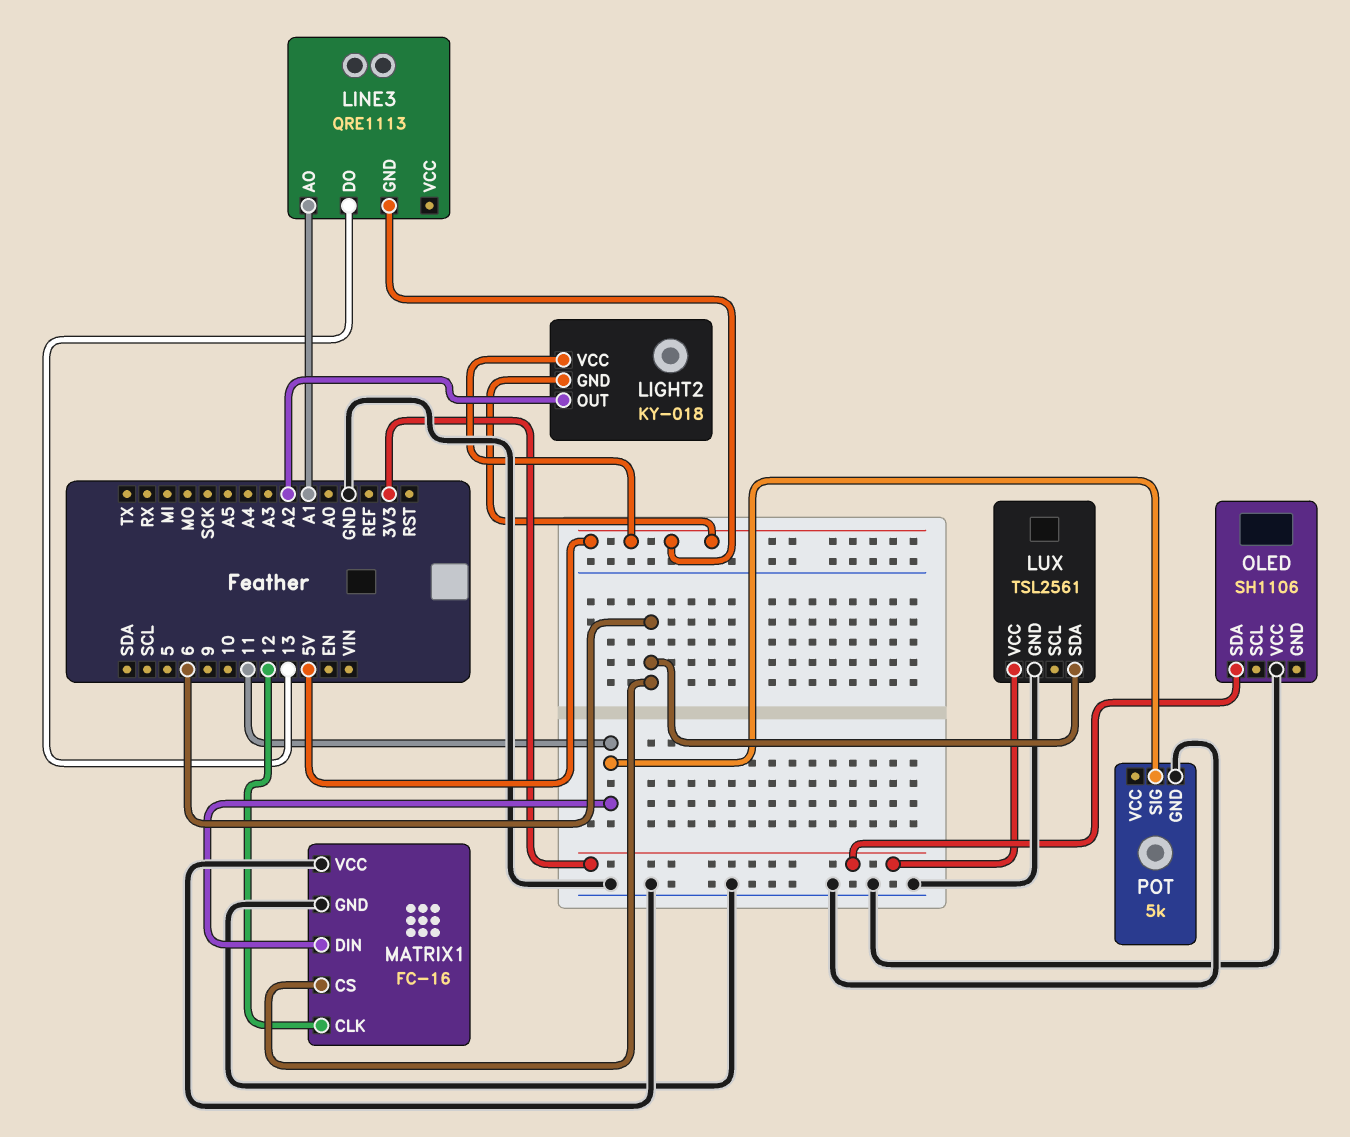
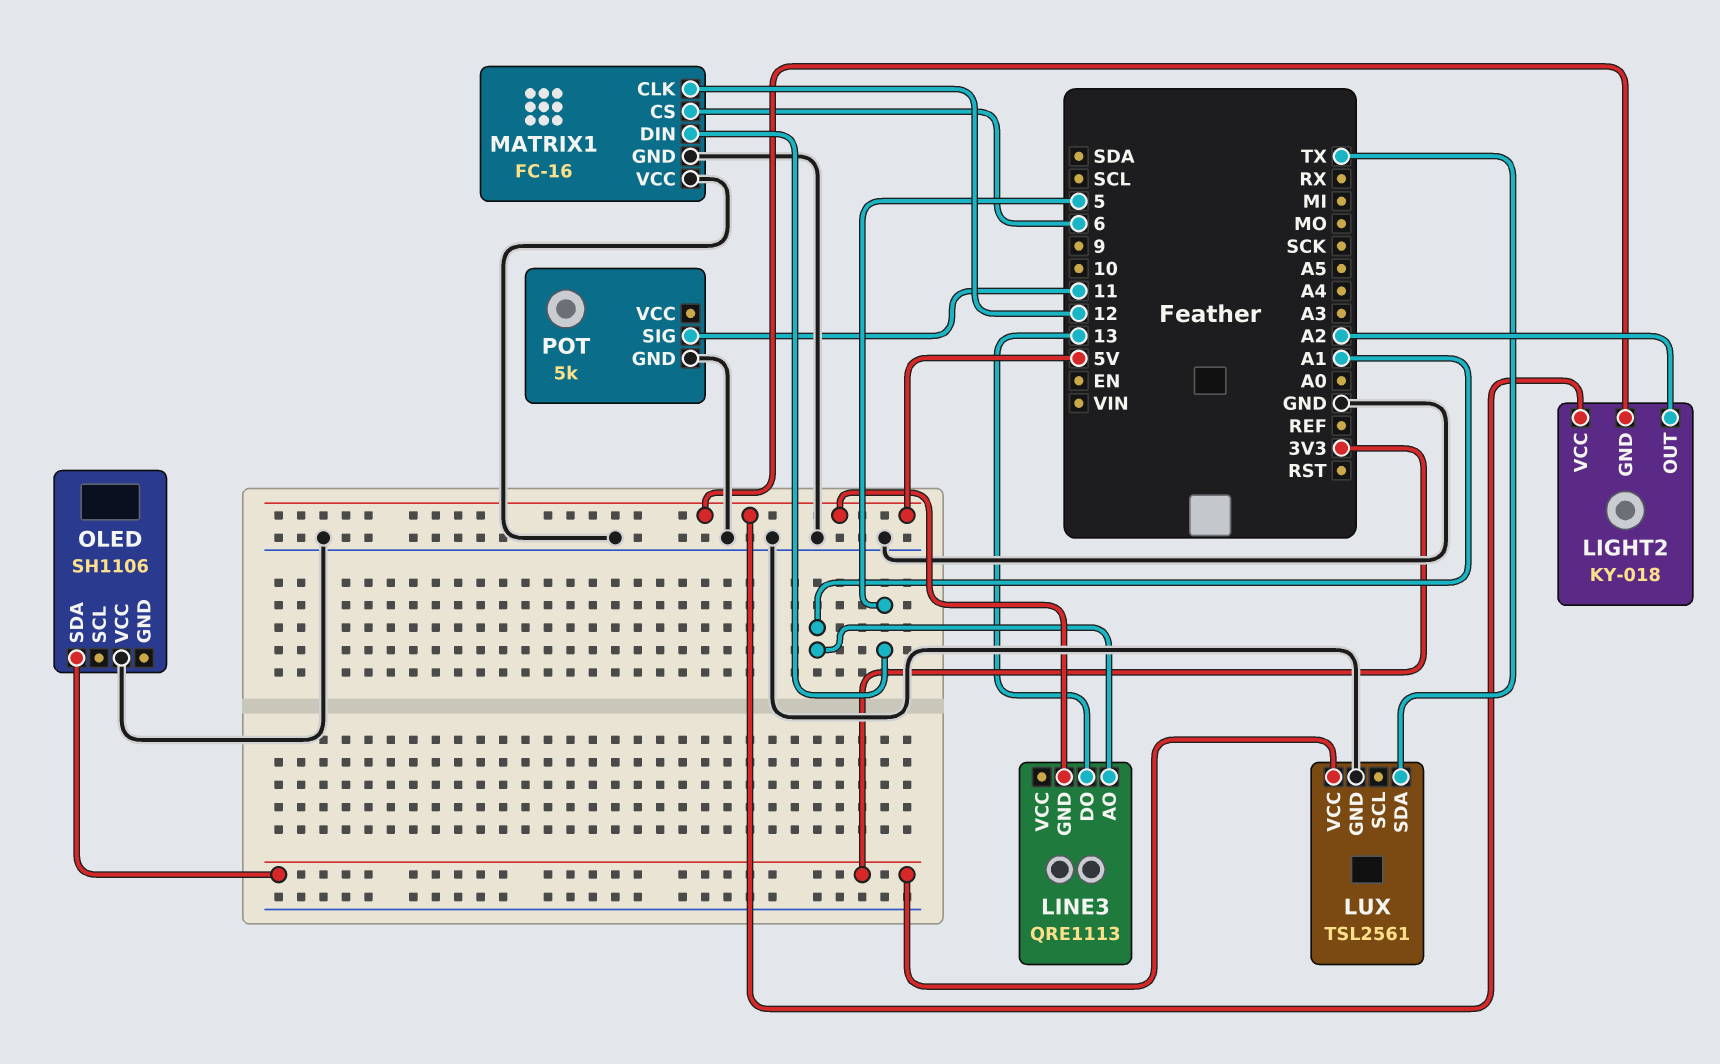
LUX pin SDA: 6 -> TX
MATRIX1 pin DIN: 11 -> 5

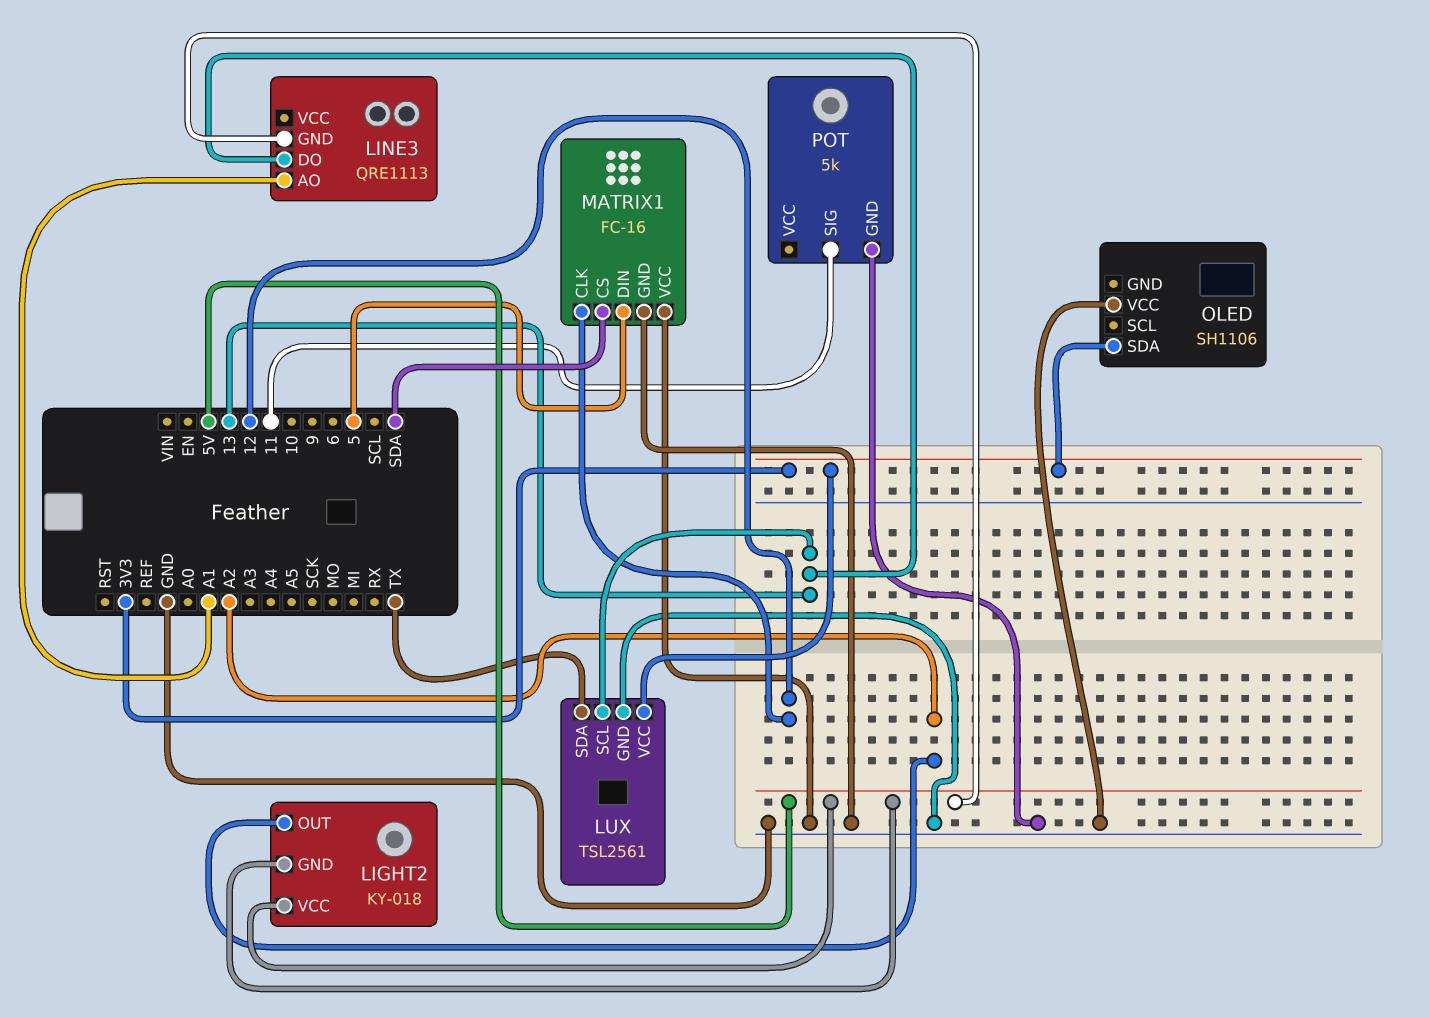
LUX pin SCL: none -> 13
MATRIX1 pin CS: 6 -> SDA

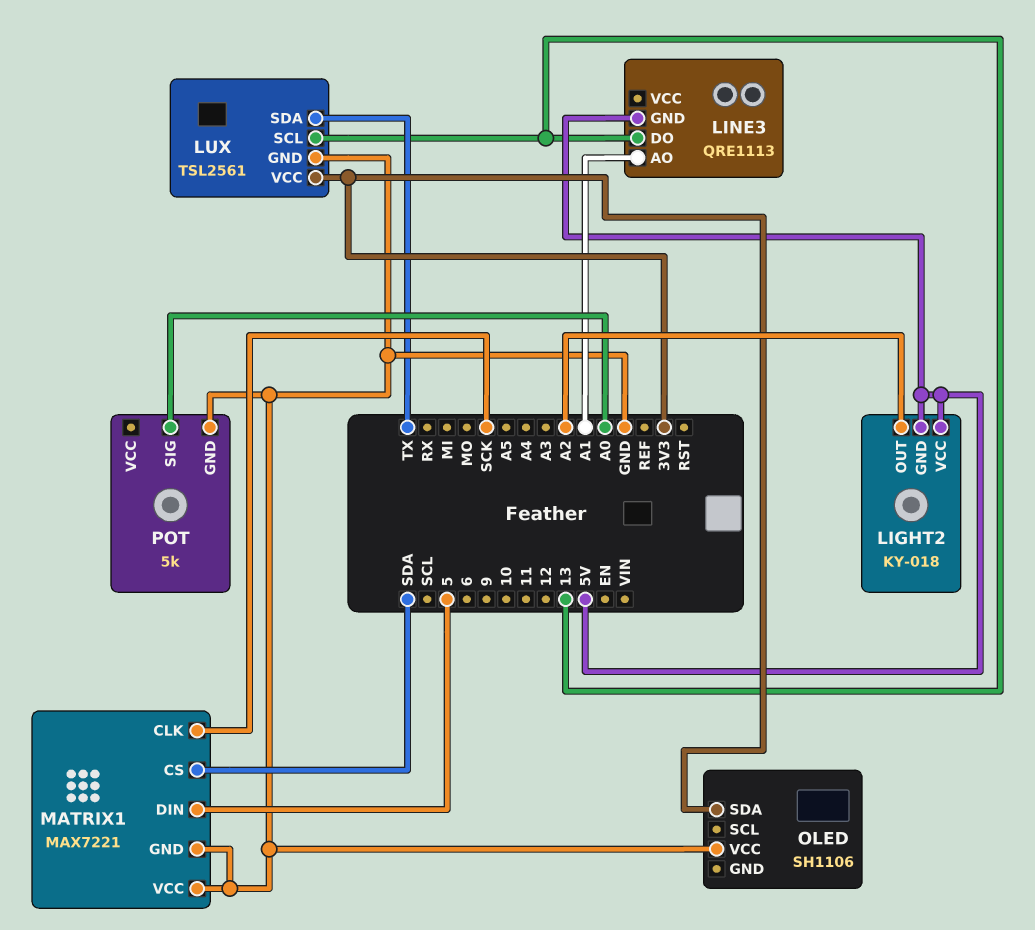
MATRIX1: FC-16 -> MAX7221
MATRIX1 pin CLK: 12 -> SCK
POT pin SIG: 11 -> A0

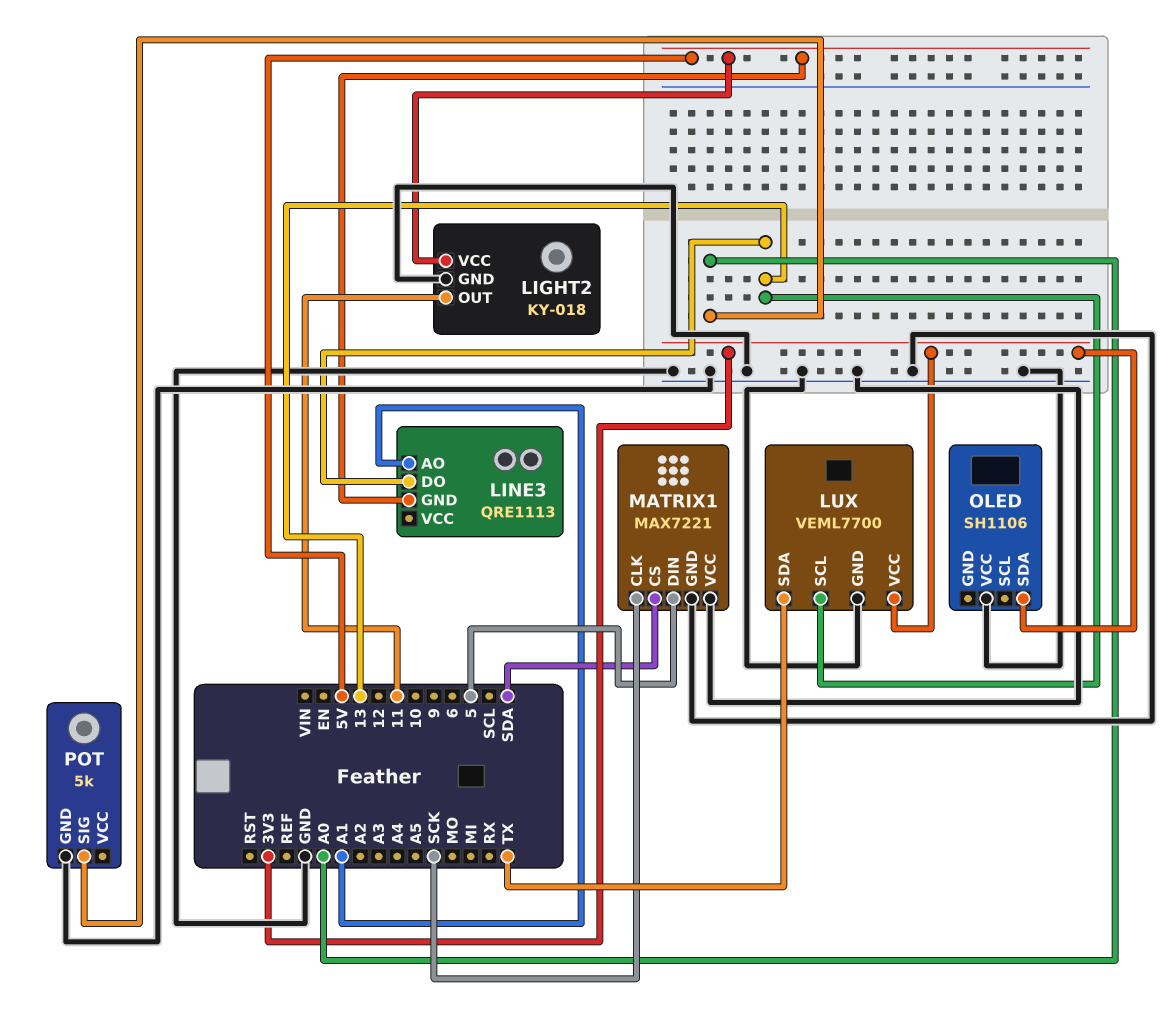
LIGHT2 pin GND: 5V -> GND
LIGHT2 pin OUT: A2 -> 11
LUX: TSL2561 -> VEML7700

